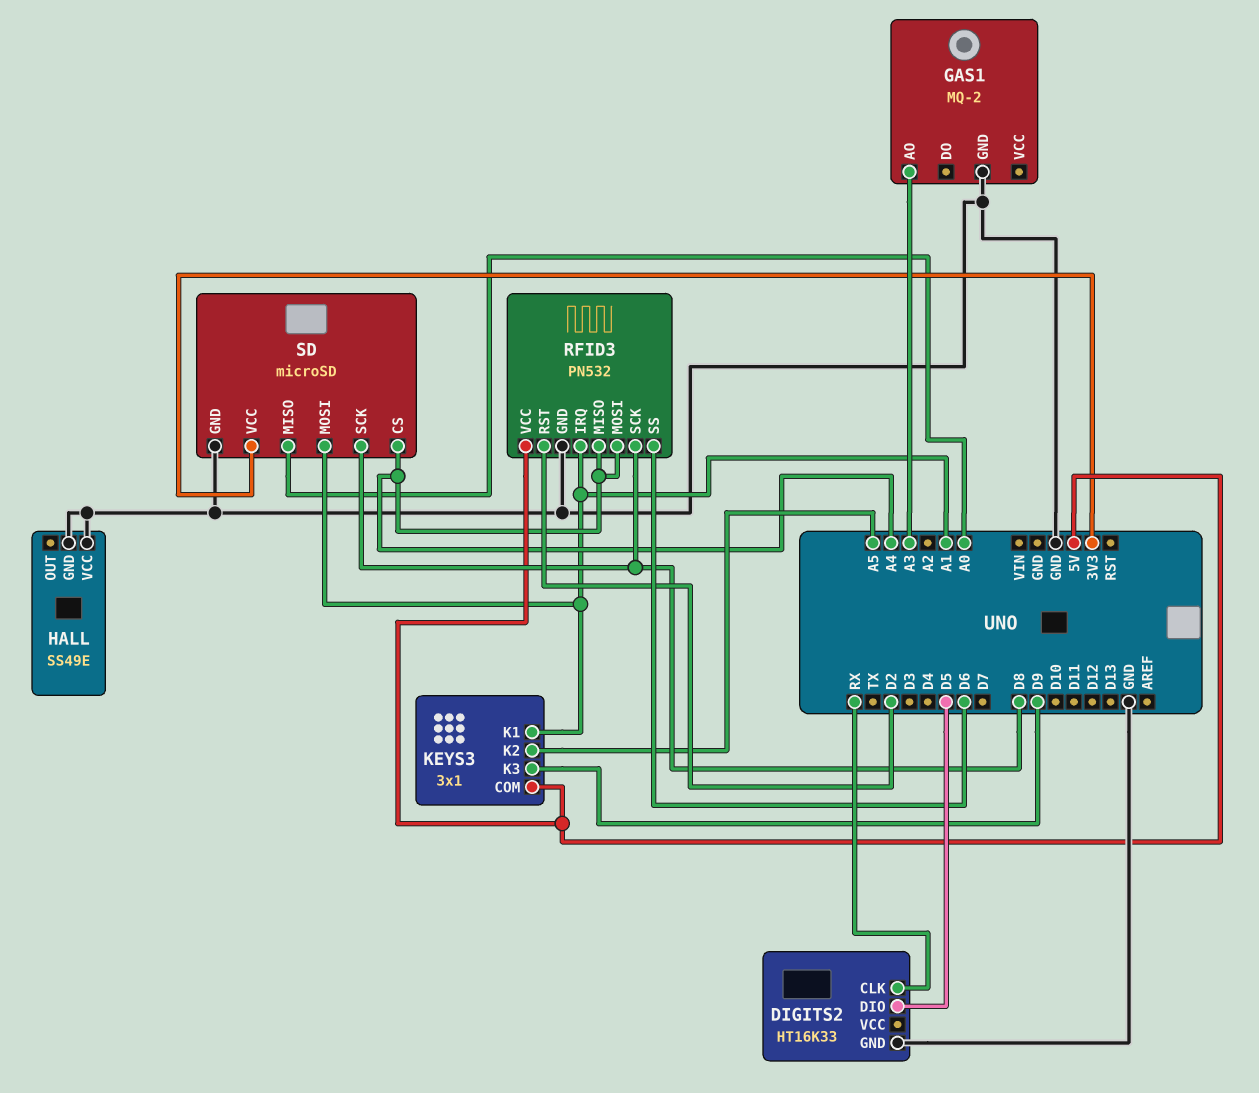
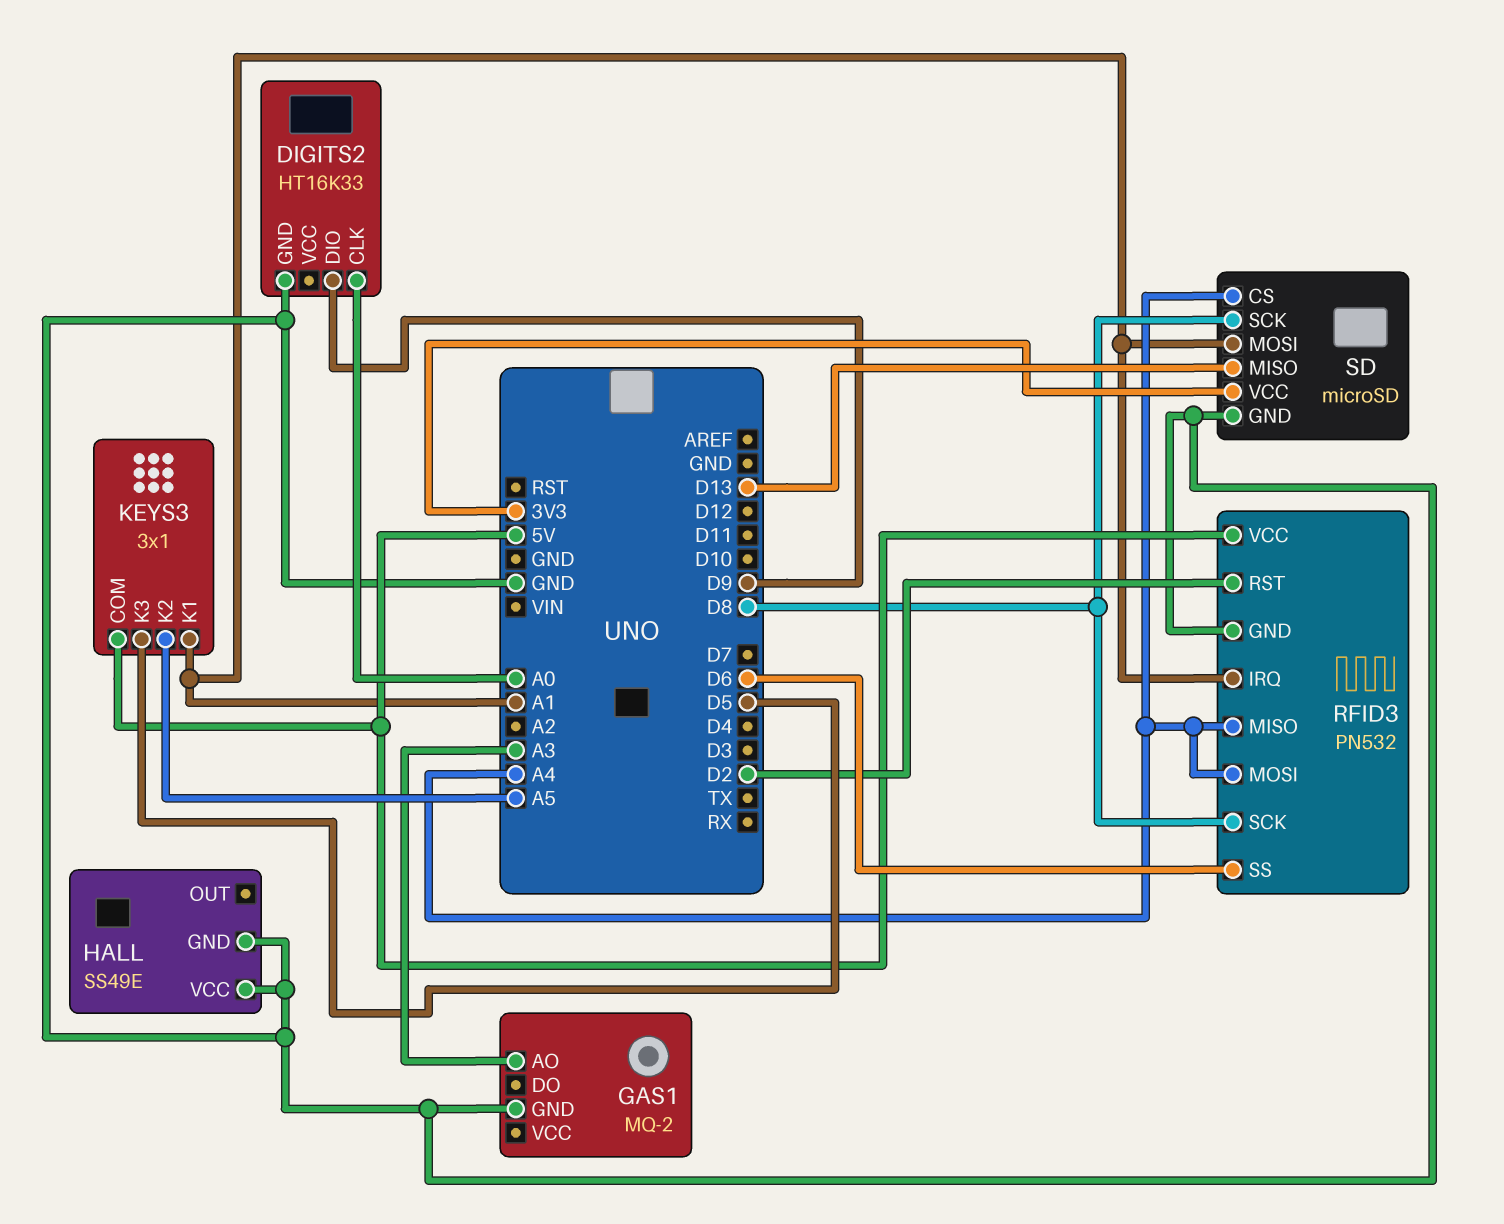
DIGITS2 pin CLK: RX -> A0
DIGITS2 pin DIO: D5 -> D9
KEYS3 pin K3: D9 -> D5
SD pin MISO: A0 -> D13

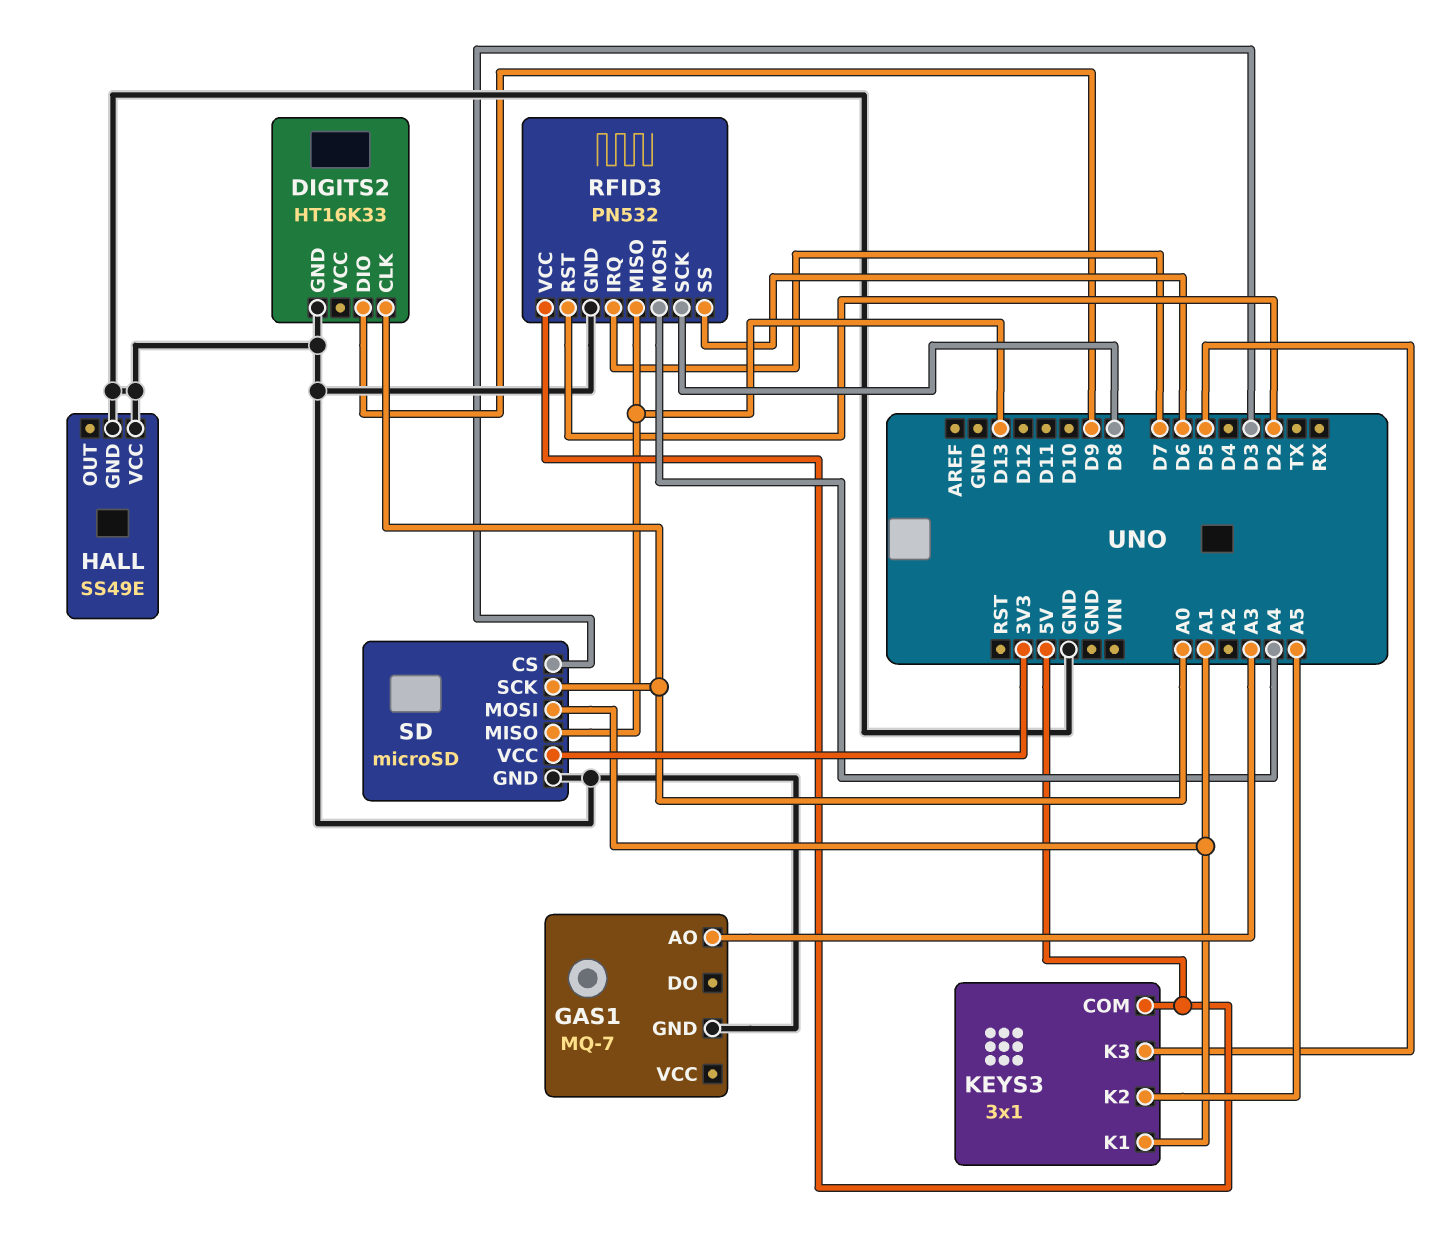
GAS1: MQ-2 -> MQ-7
RFID3 pin IRQ: A1 -> D7
RFID3 pin MISO: A4 -> D13
SD pin CS: A4 -> D3
SD pin SCK: D8 -> A0

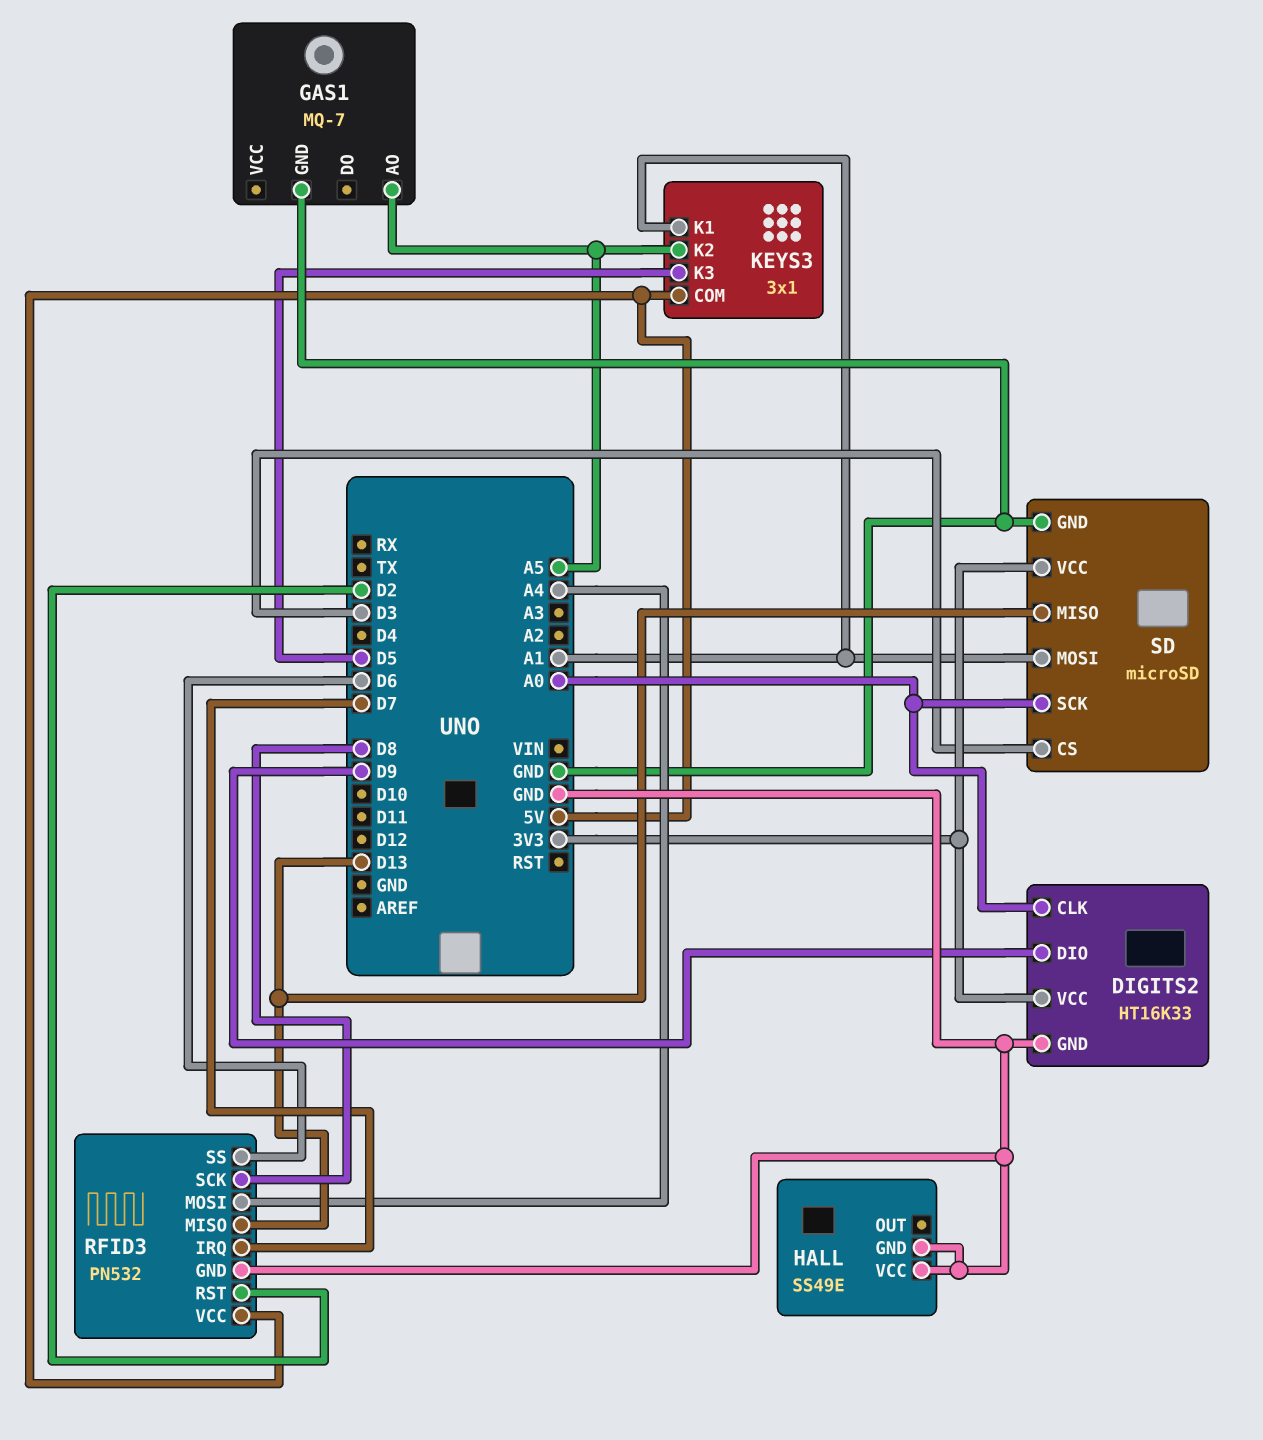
DIGITS2 pin VCC: none -> 3V3
GAS1 pin AO: A3 -> A5

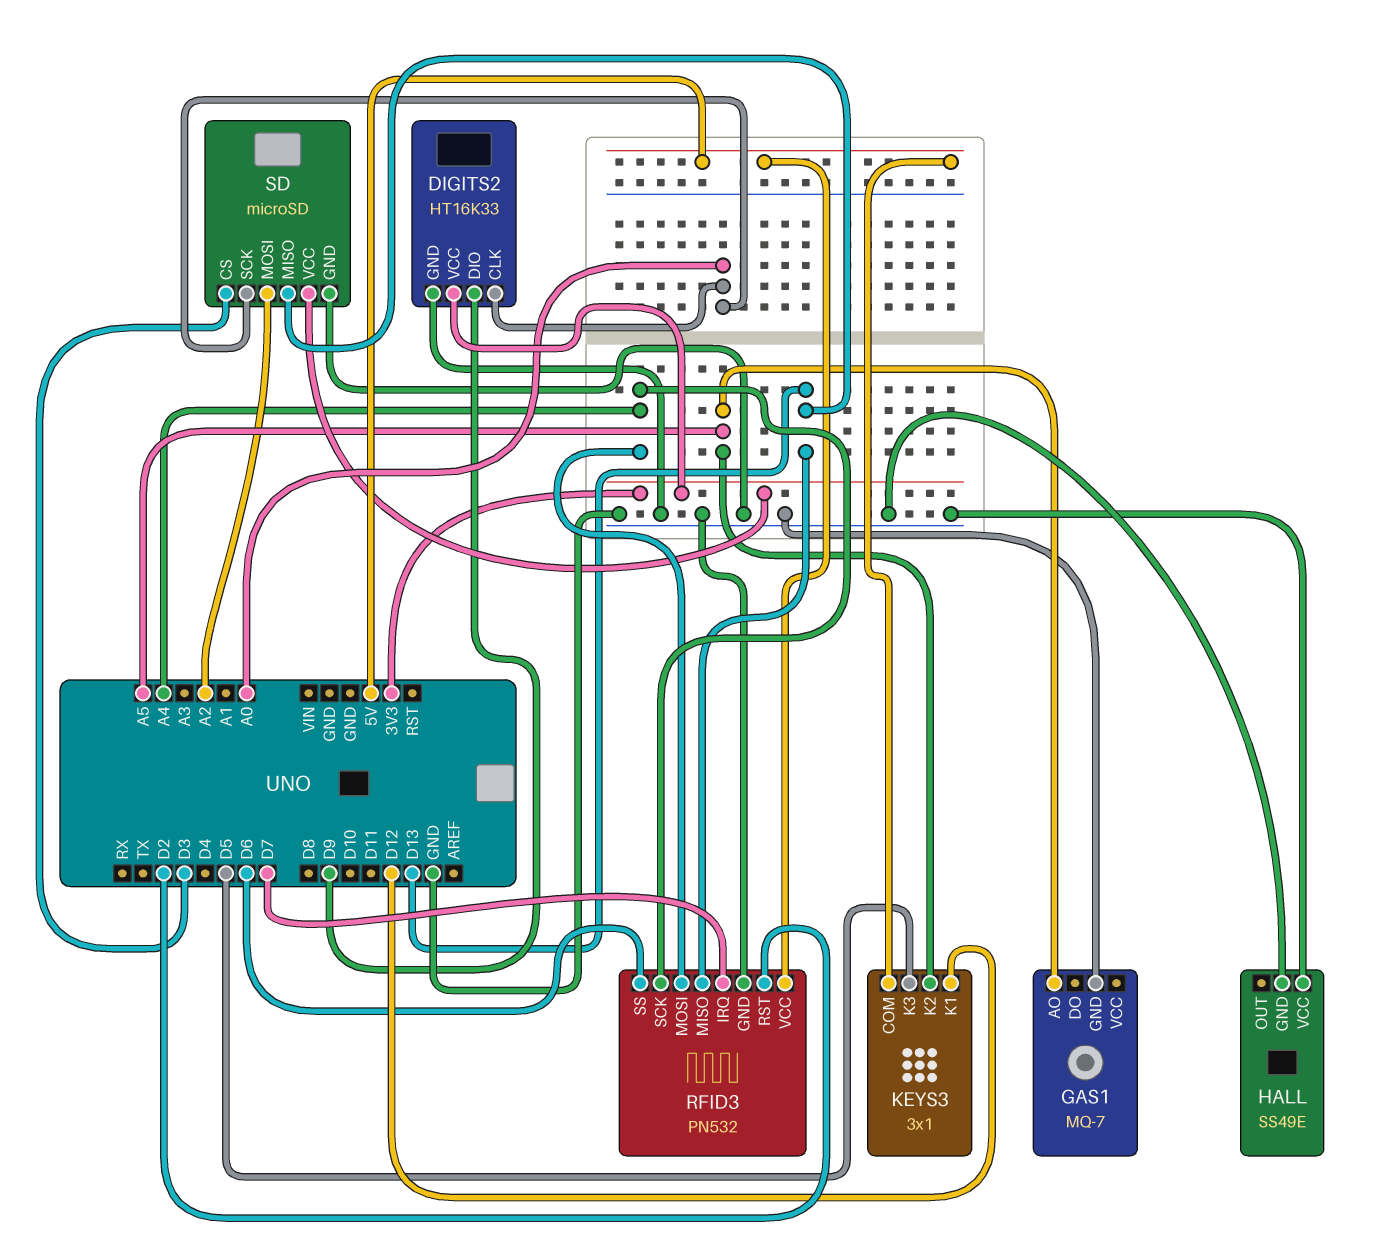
KEYS3 pin K1: A1 -> D12
RFID3 pin SCK: D8 -> A4
SD pin MOSI: A1 -> A2

